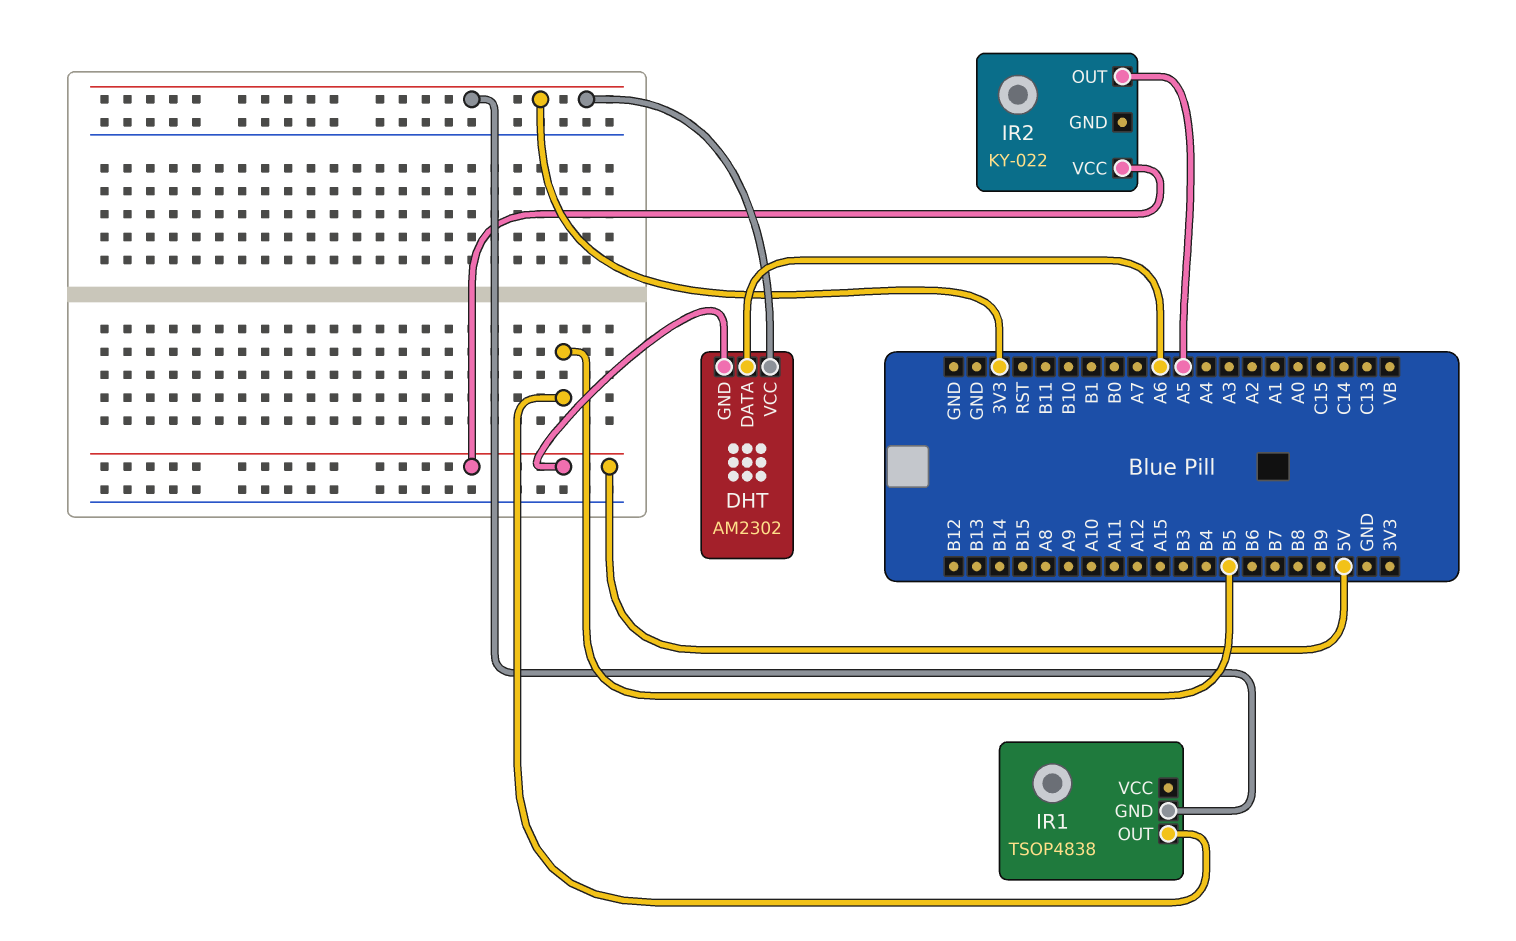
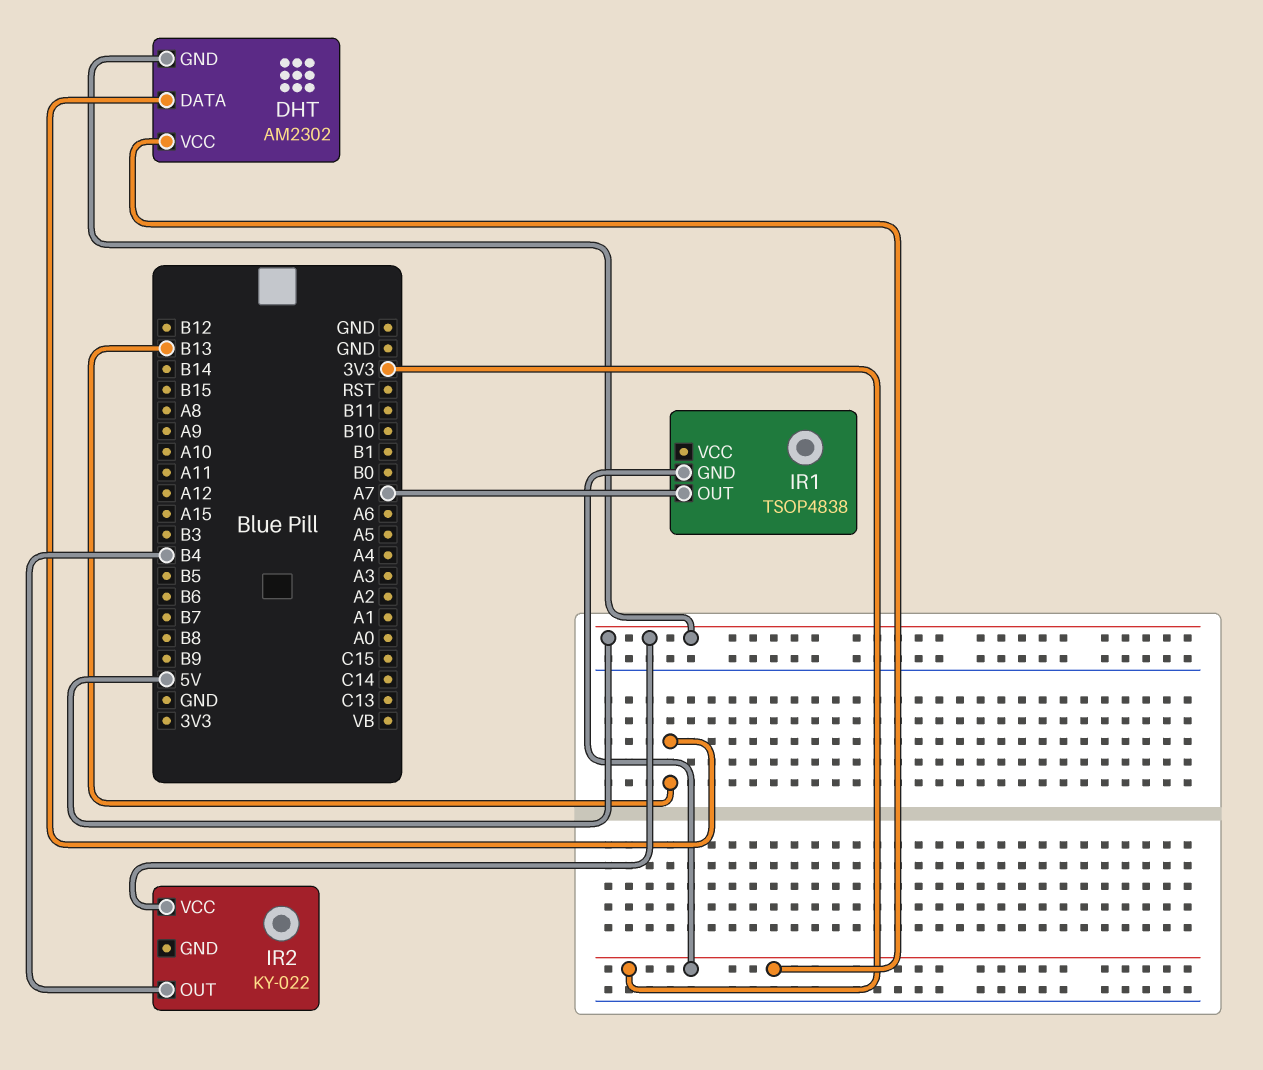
DHT pin DATA: A6 -> B13
IR1 pin OUT: B5 -> A7
IR2 pin OUT: A5 -> B4

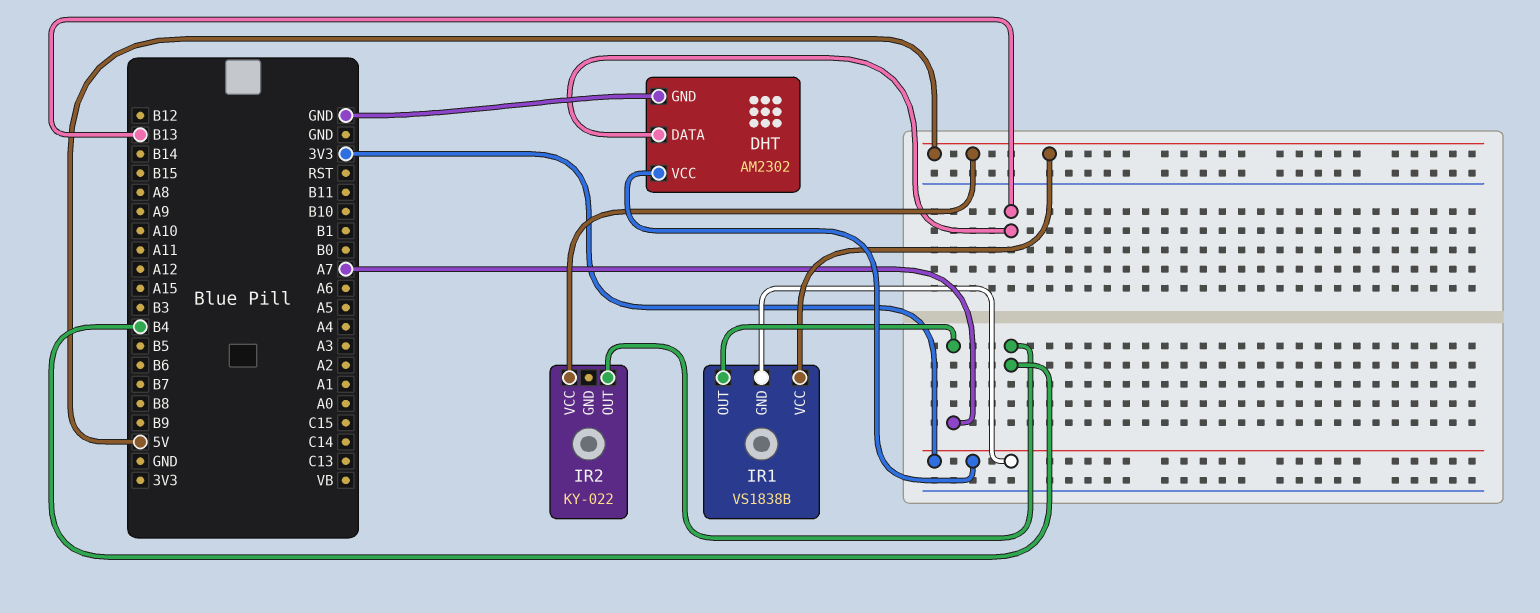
DHT pin GND: 5V -> GND
IR1: TSOP4838 -> VS1838B
IR1 pin VCC: none -> 5V

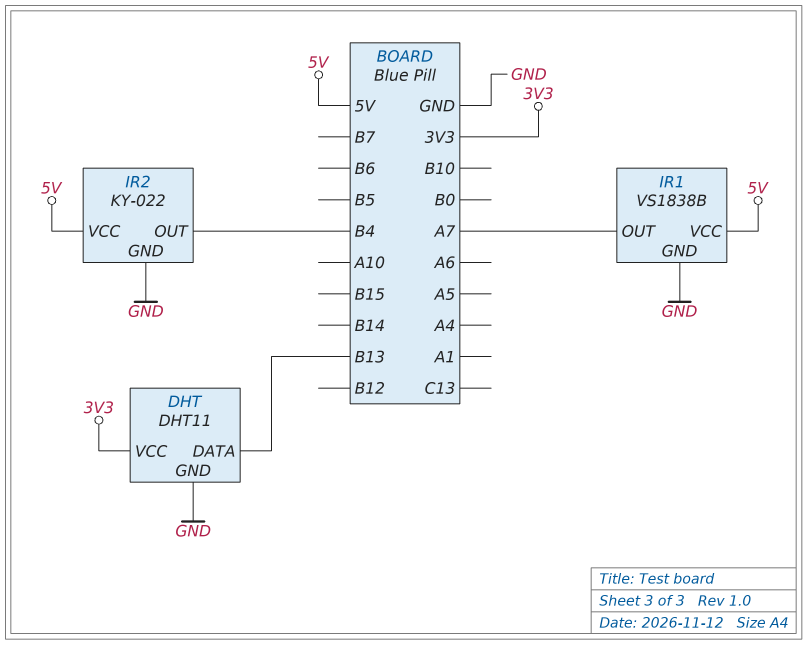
DHT: AM2302 -> DHT11
IR1 pin GND: 3V3 -> GND
IR2 pin GND: none -> GND

